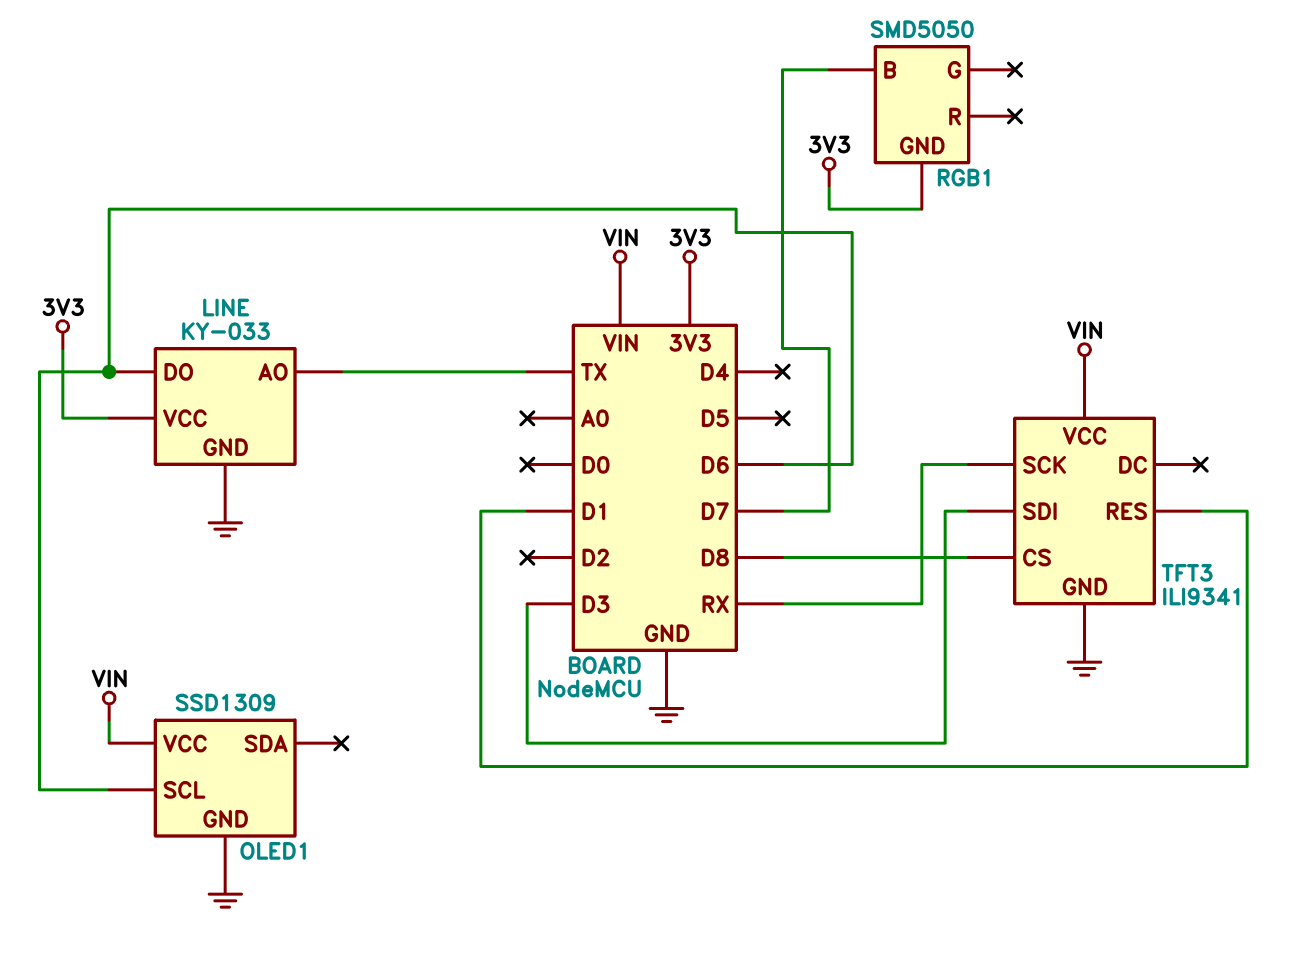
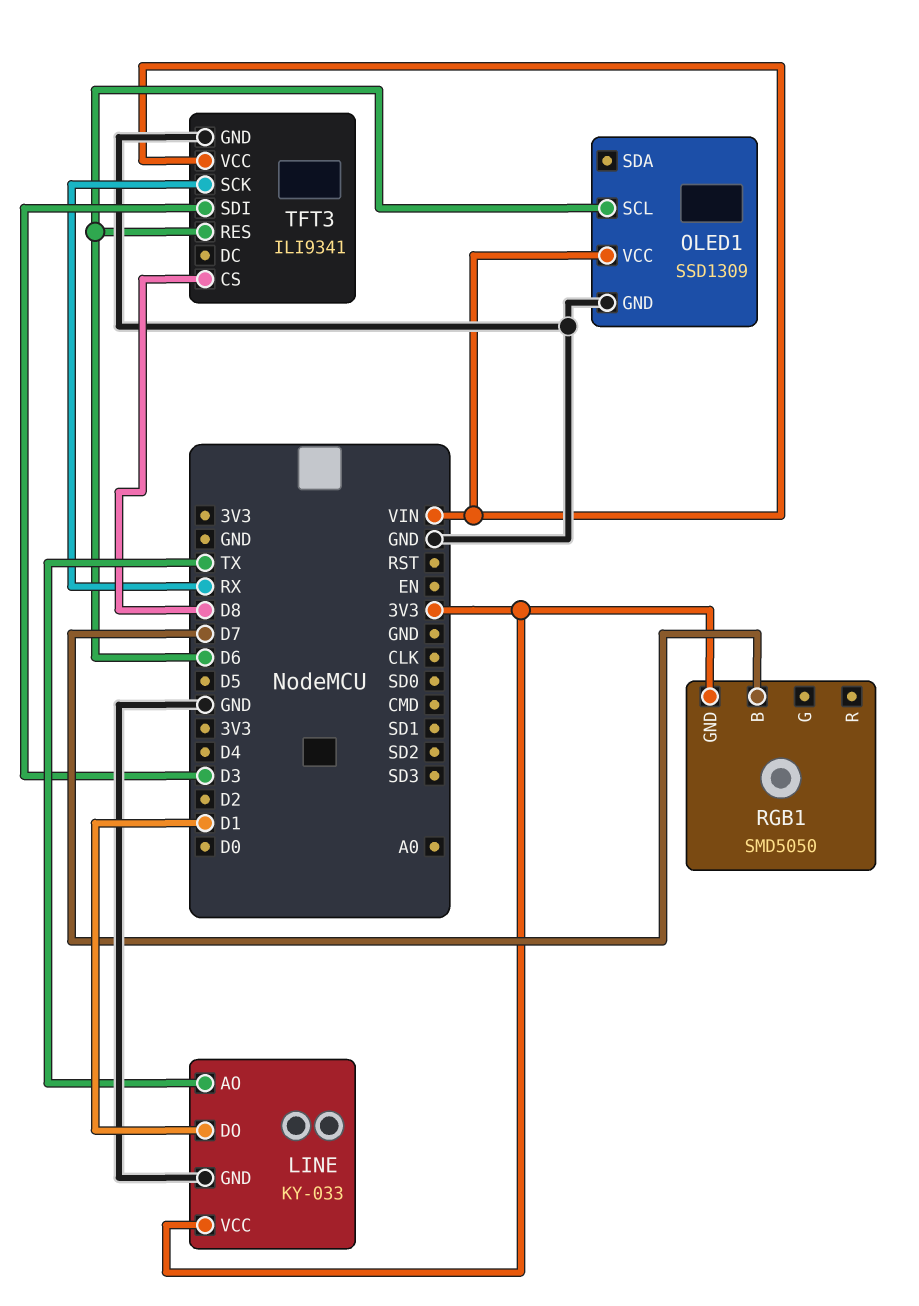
LINE pin DO: D6 -> D1
TFT3 pin RES: D1 -> D6

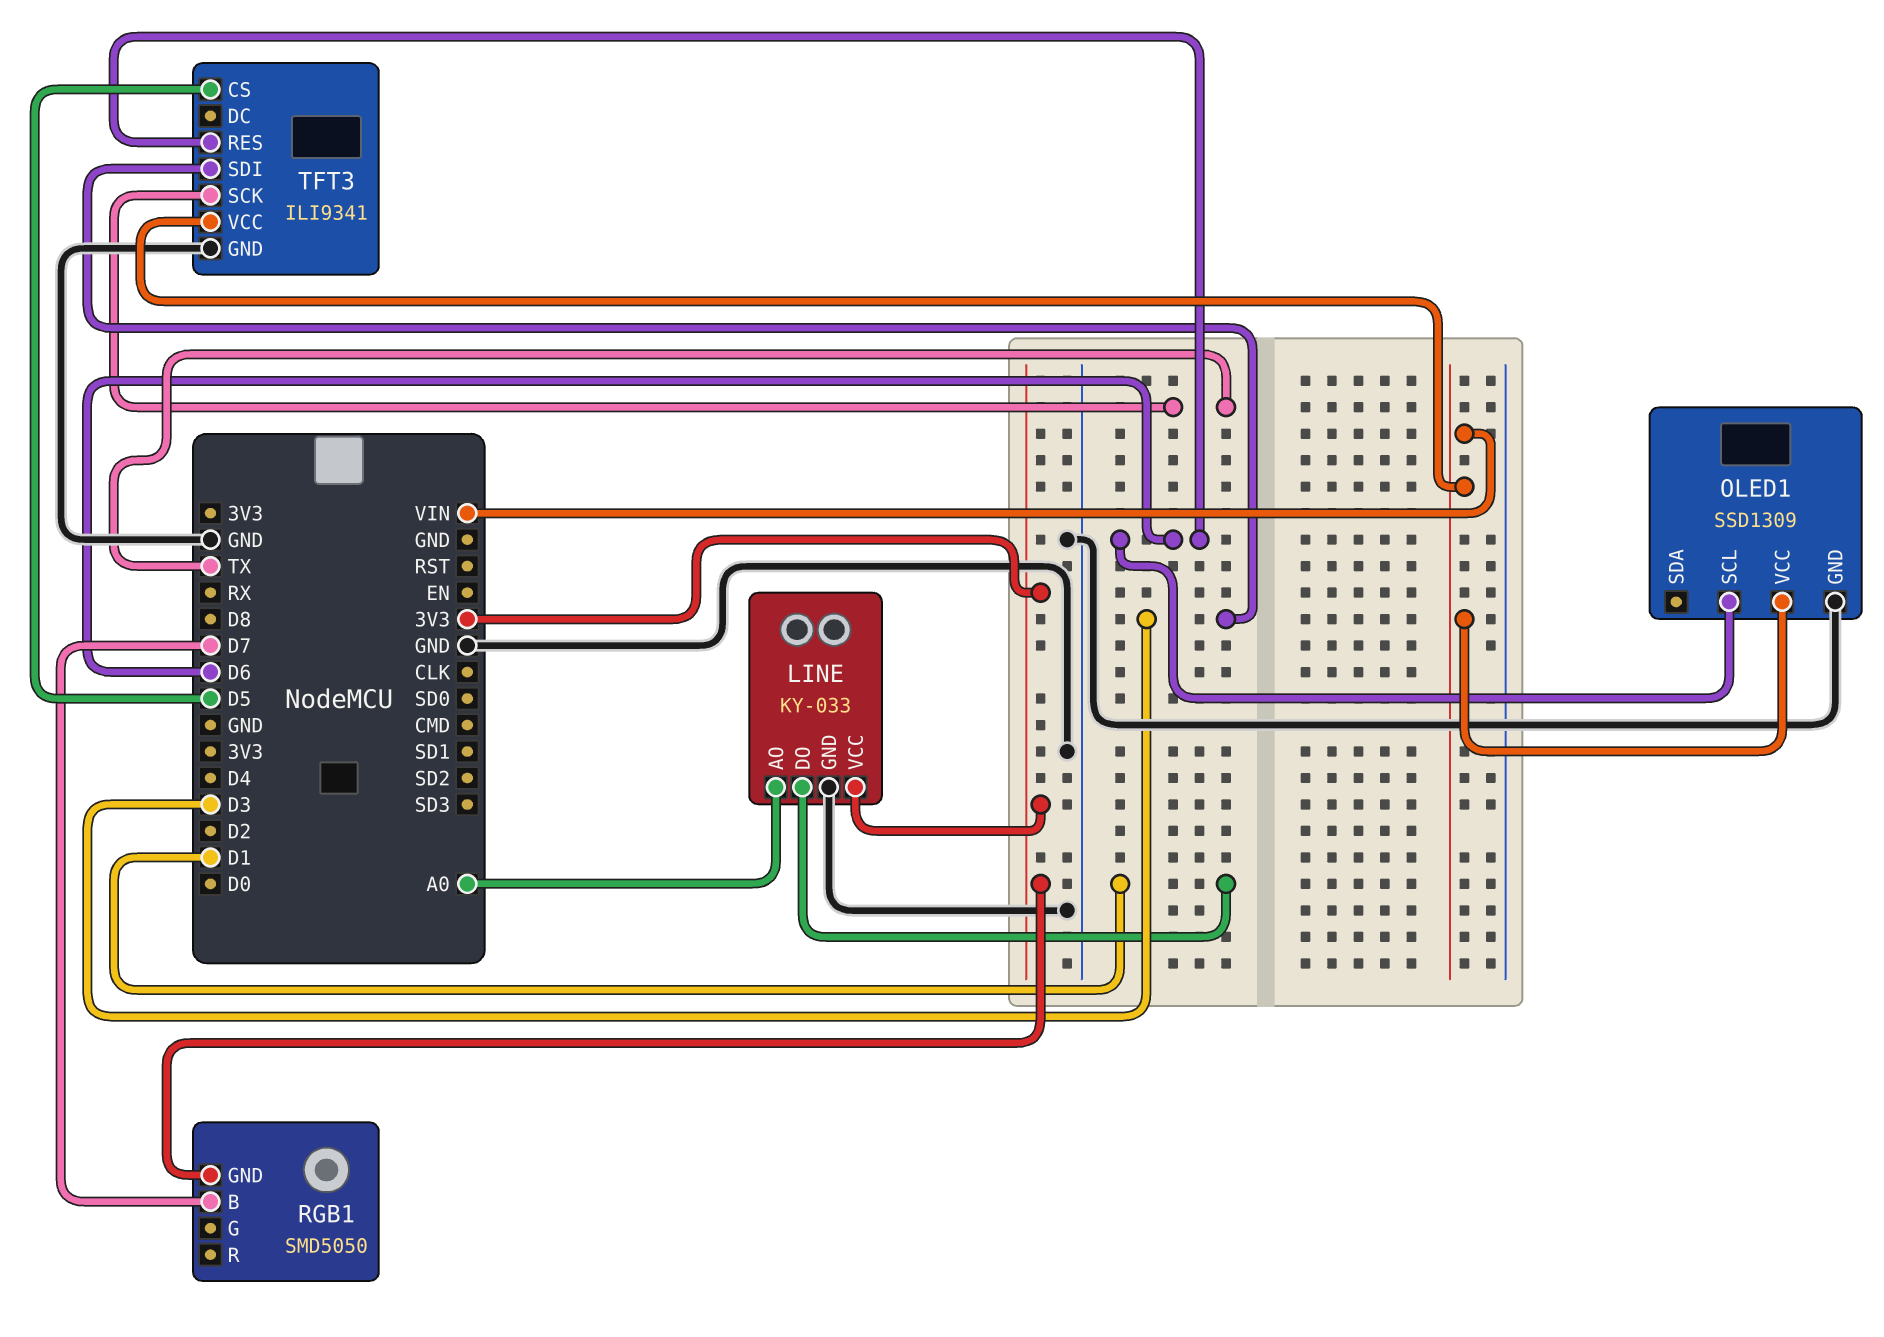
LINE pin AO: TX -> A0
TFT3 pin CS: D8 -> D5
TFT3 pin SCK: RX -> TX

